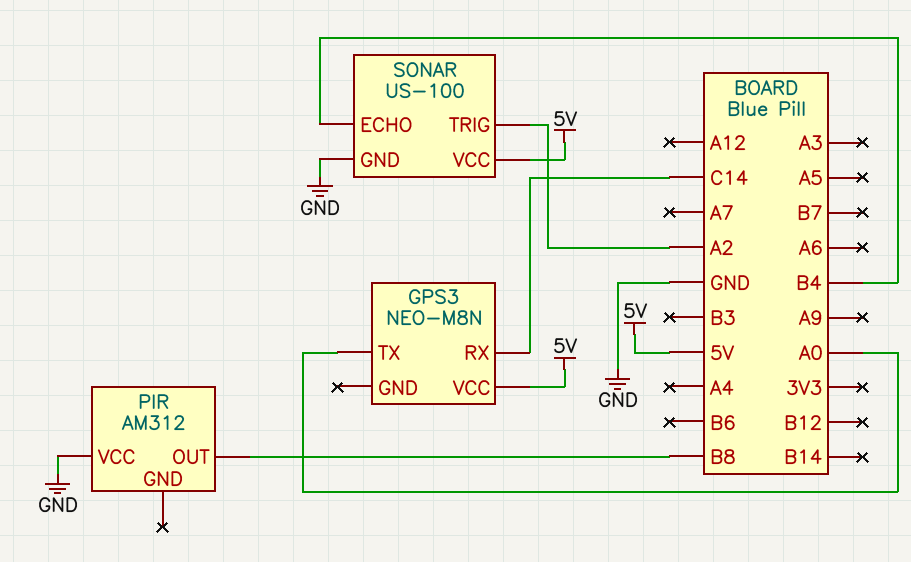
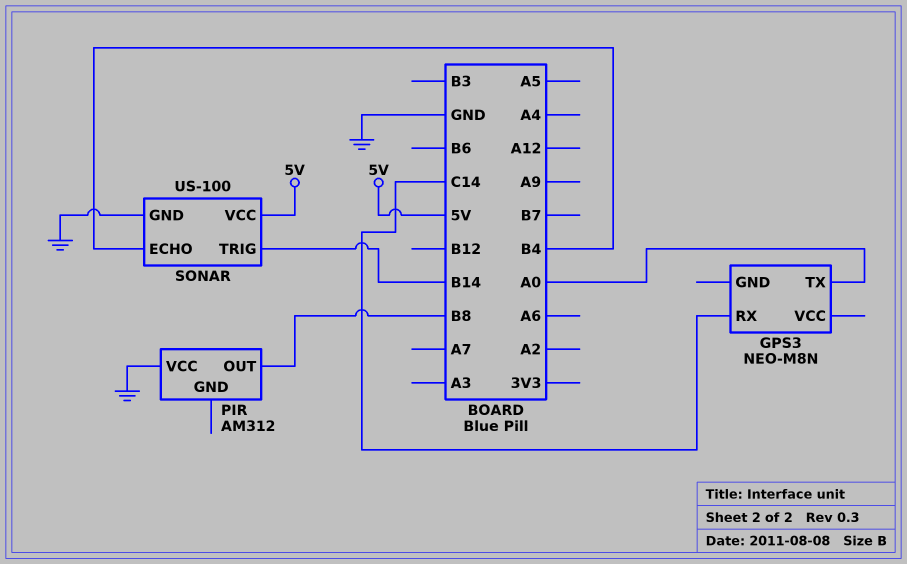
GPS3 pin VCC: 5V -> none
SONAR pin TRIG: A2 -> B14

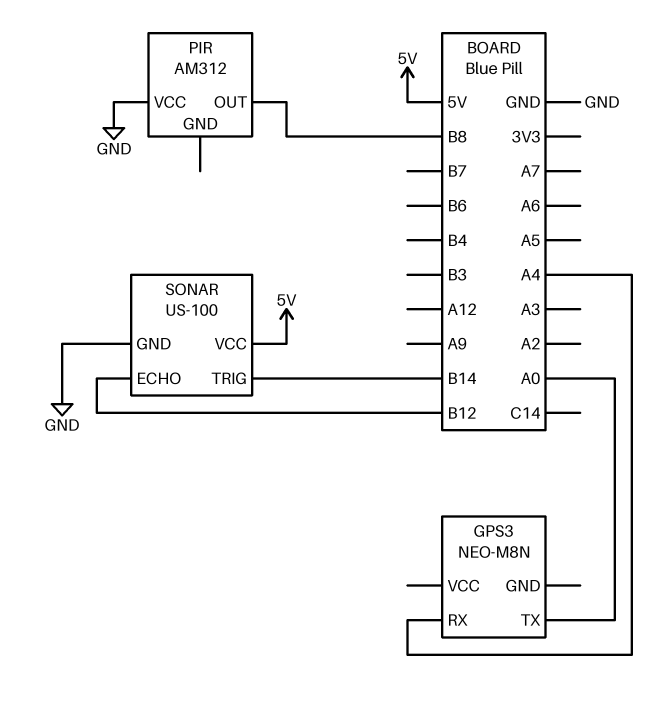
GPS3 pin RX: C14 -> A4
SONAR pin ECHO: B4 -> B12

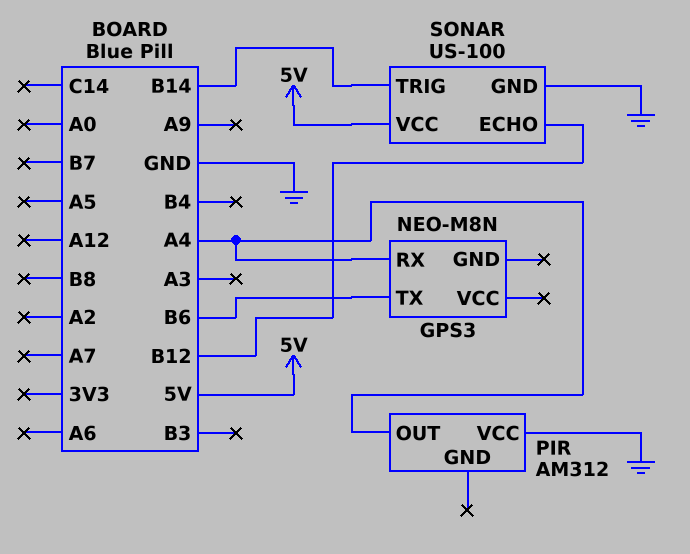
GPS3 pin TX: A0 -> B6
PIR pin OUT: B8 -> A4

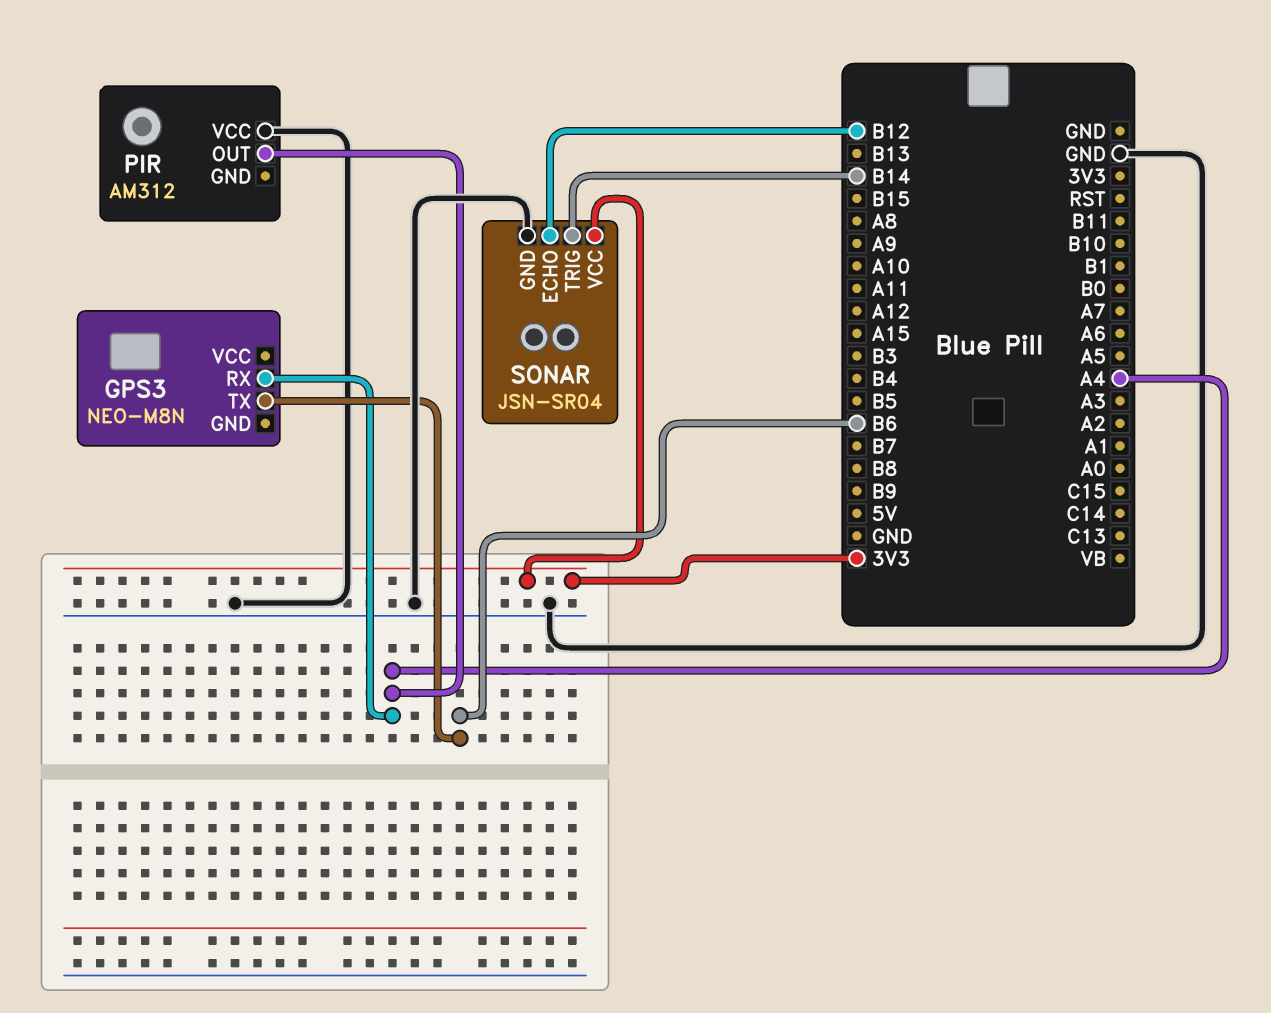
SONAR: US-100 -> JSN-SR04
SONAR pin VCC: 5V -> 3V3

